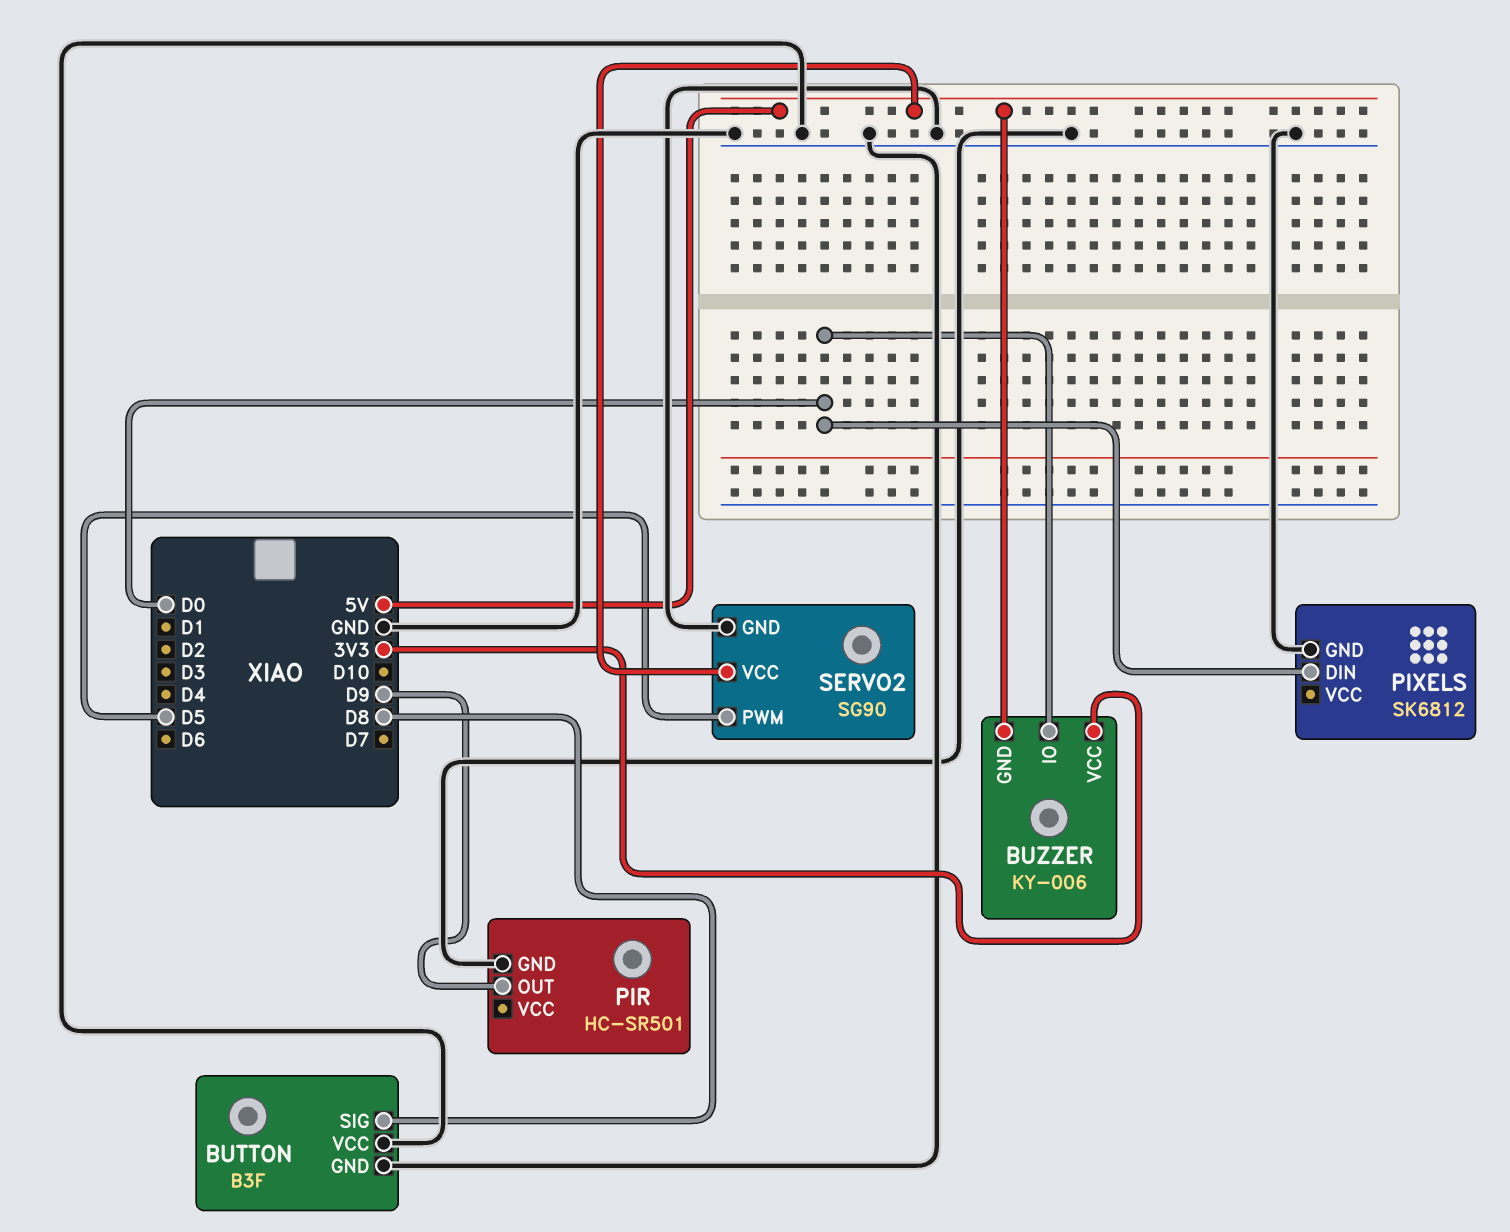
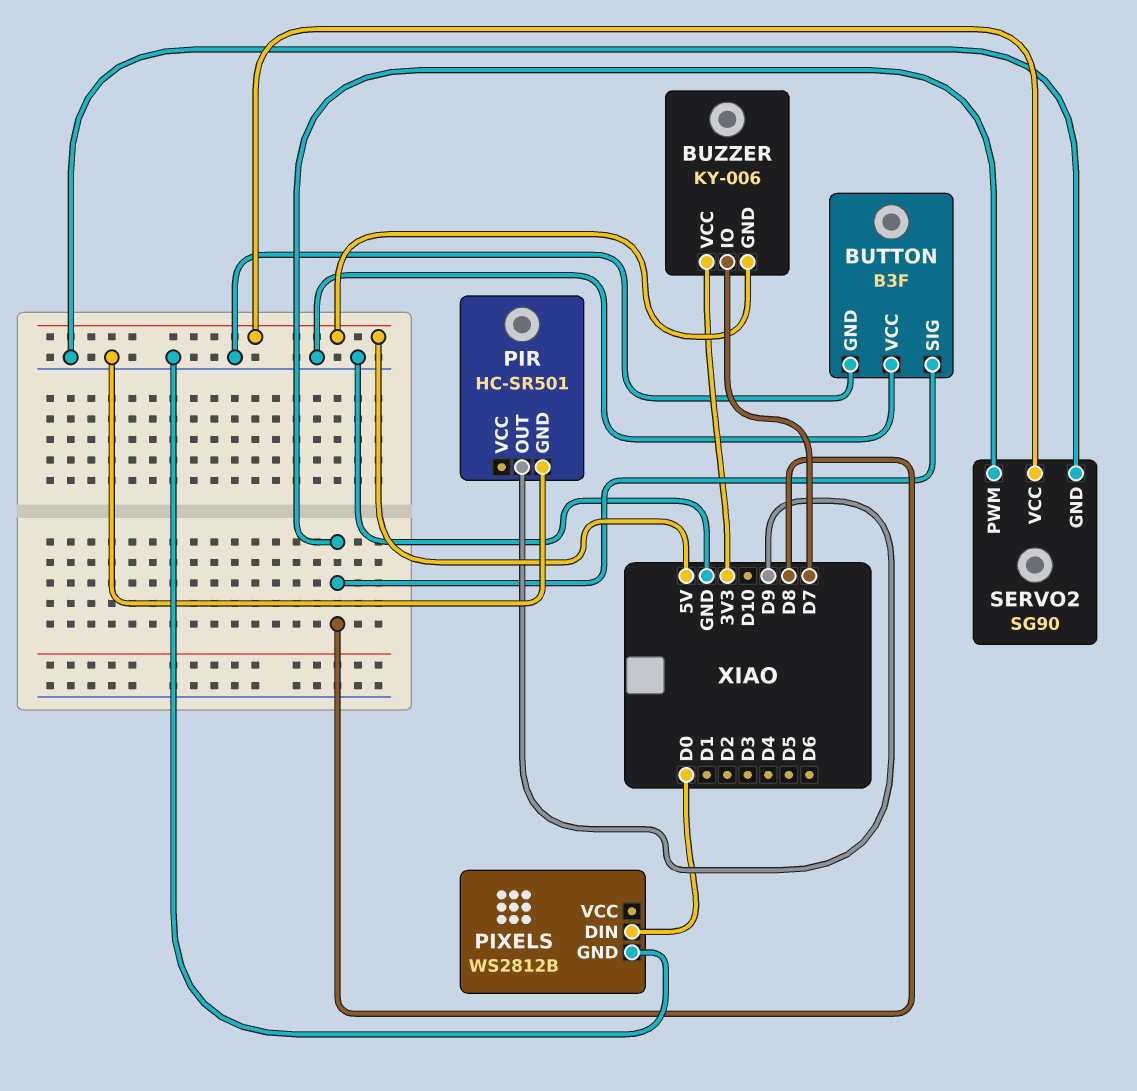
BUZZER pin IO: D0 -> D7
PIXELS: SK6812 -> WS2812B
SERVO2 pin PWM: D5 -> D8

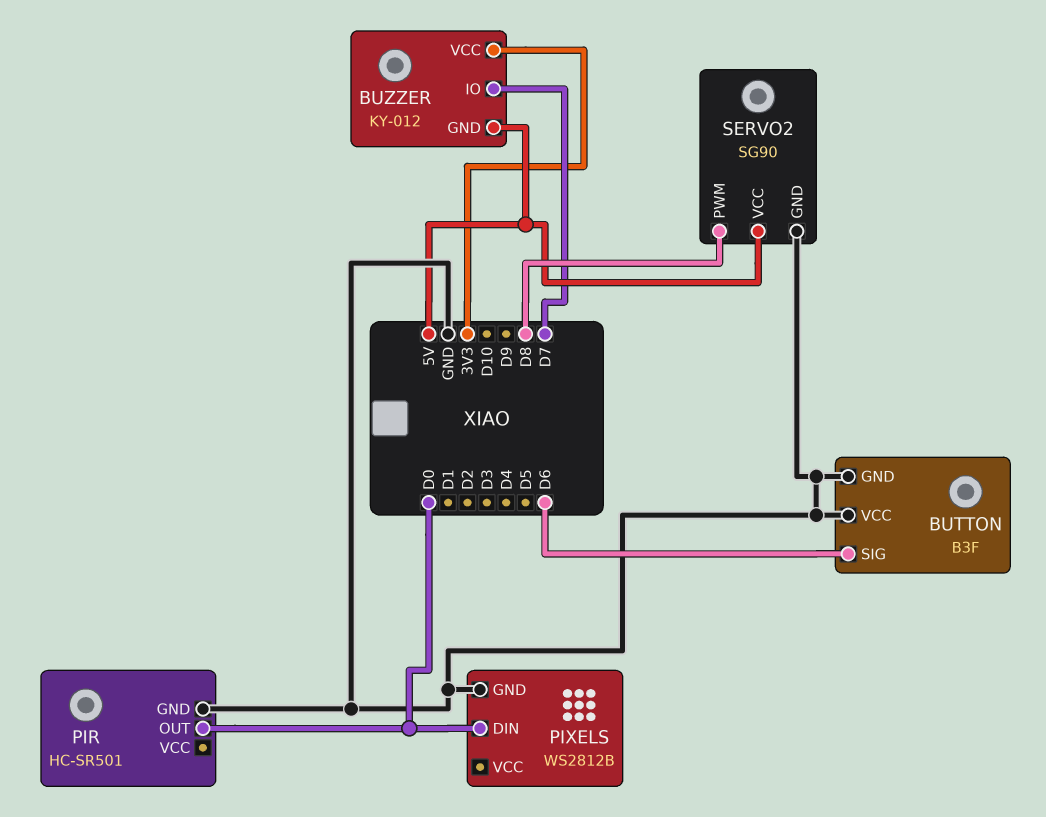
BUTTON pin SIG: D8 -> D6
BUZZER: KY-006 -> KY-012
PIR pin OUT: D9 -> D0

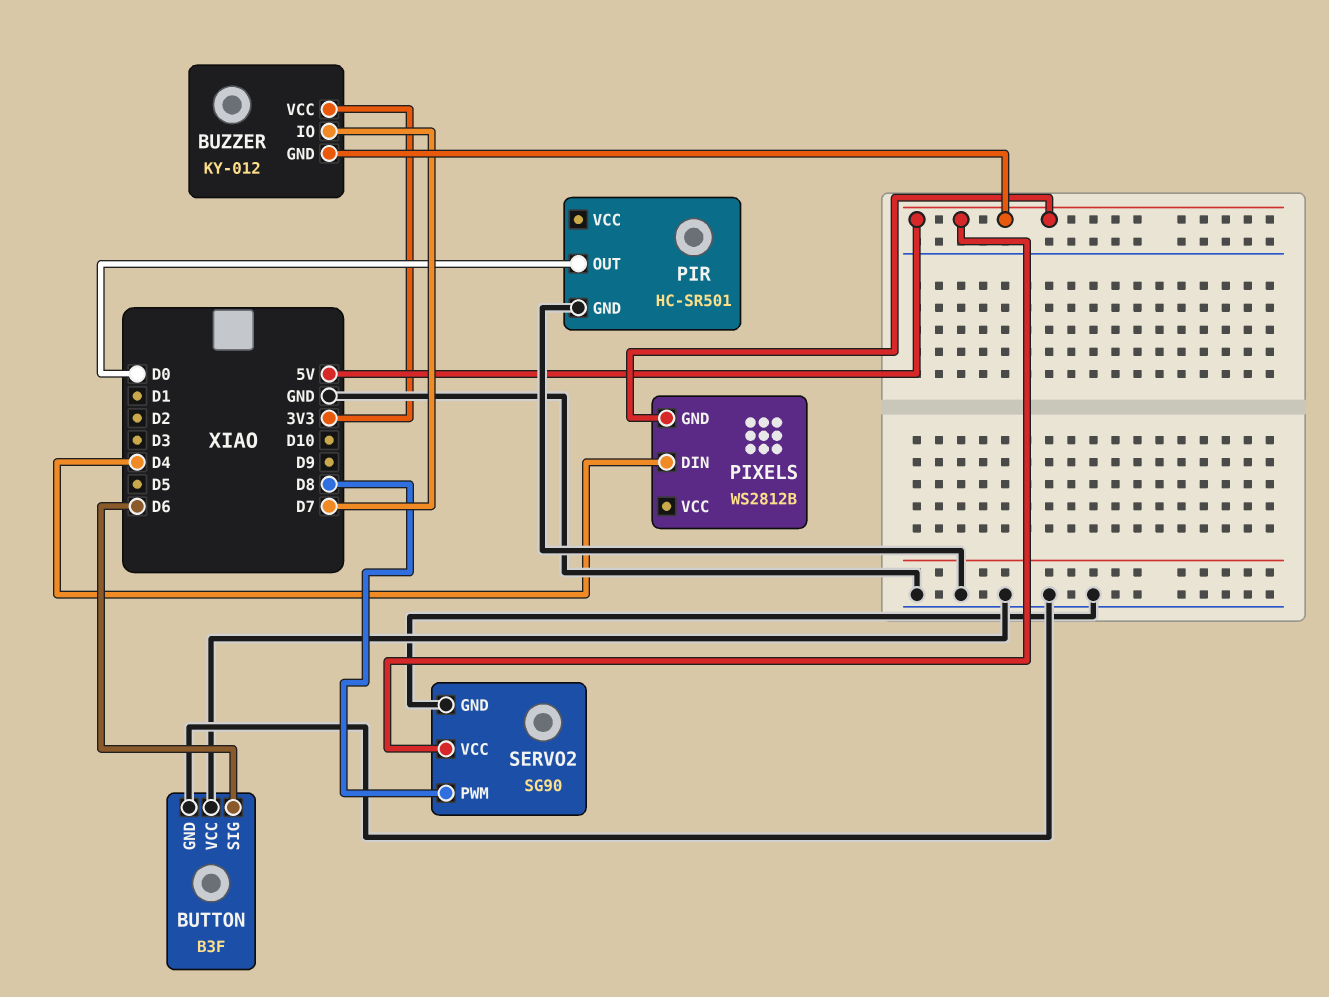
PIXELS pin DIN: D0 -> D4
PIXELS pin GND: GND -> 5V

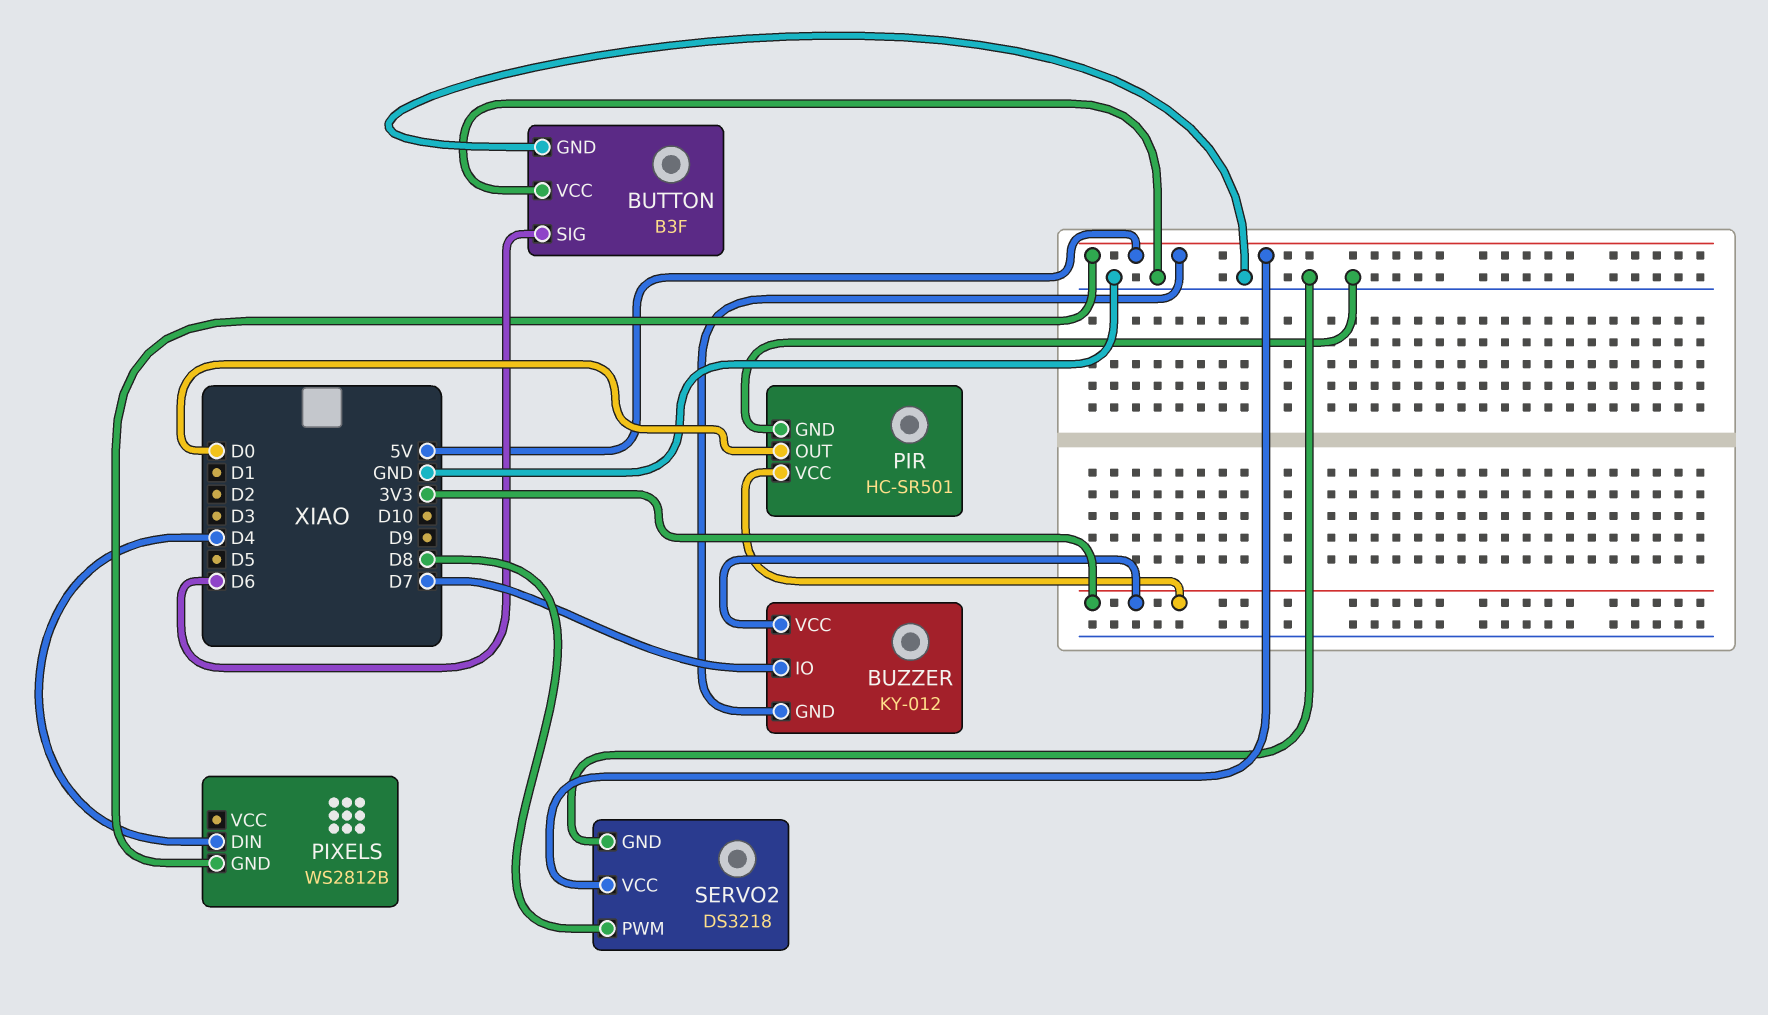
PIR pin VCC: none -> 3V3
SERVO2: SG90 -> DS3218

